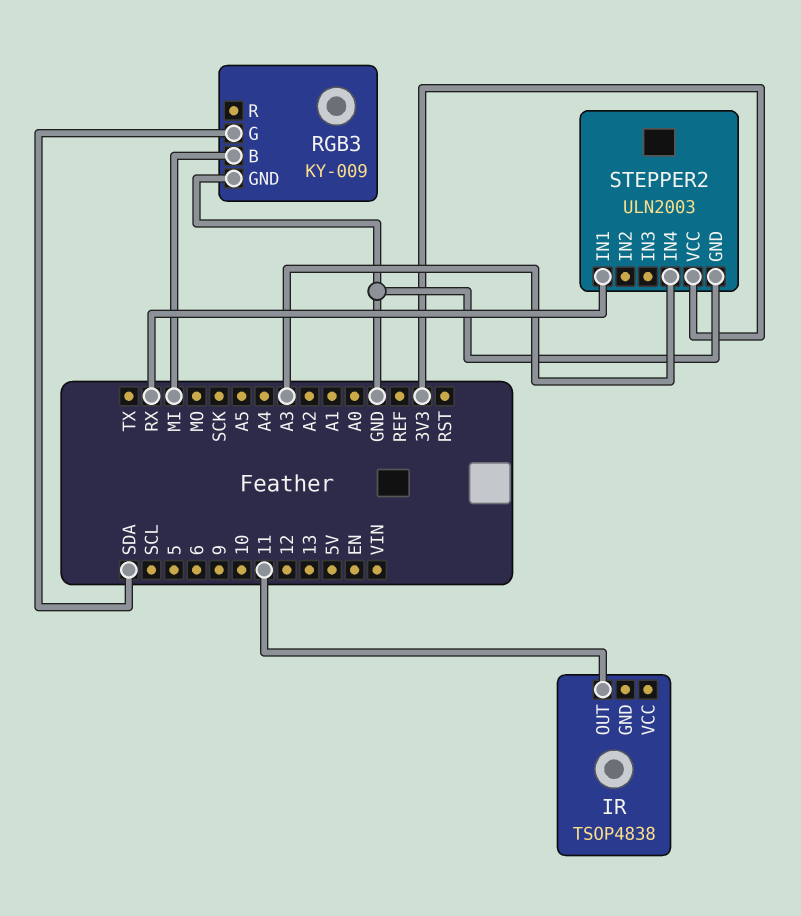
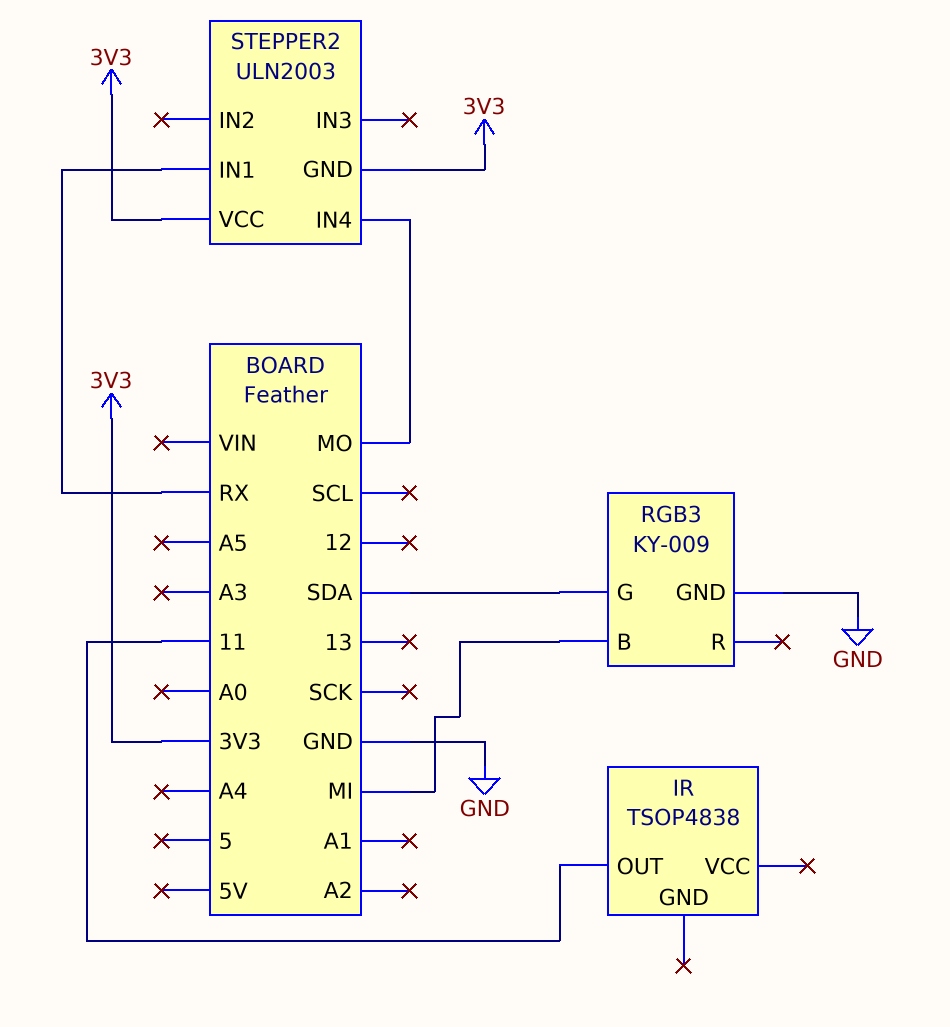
STEPPER2 pin GND: GND -> 3V3
STEPPER2 pin IN4: A3 -> MO

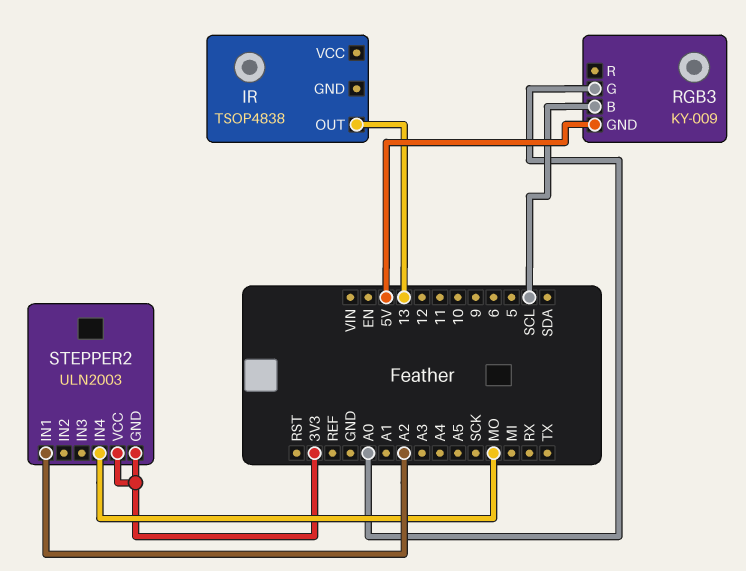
IR pin OUT: 11 -> 13
RGB3 pin B: MI -> SCL
RGB3 pin G: SDA -> A0
RGB3 pin GND: GND -> 5V
STEPPER2 pin IN1: RX -> A2

